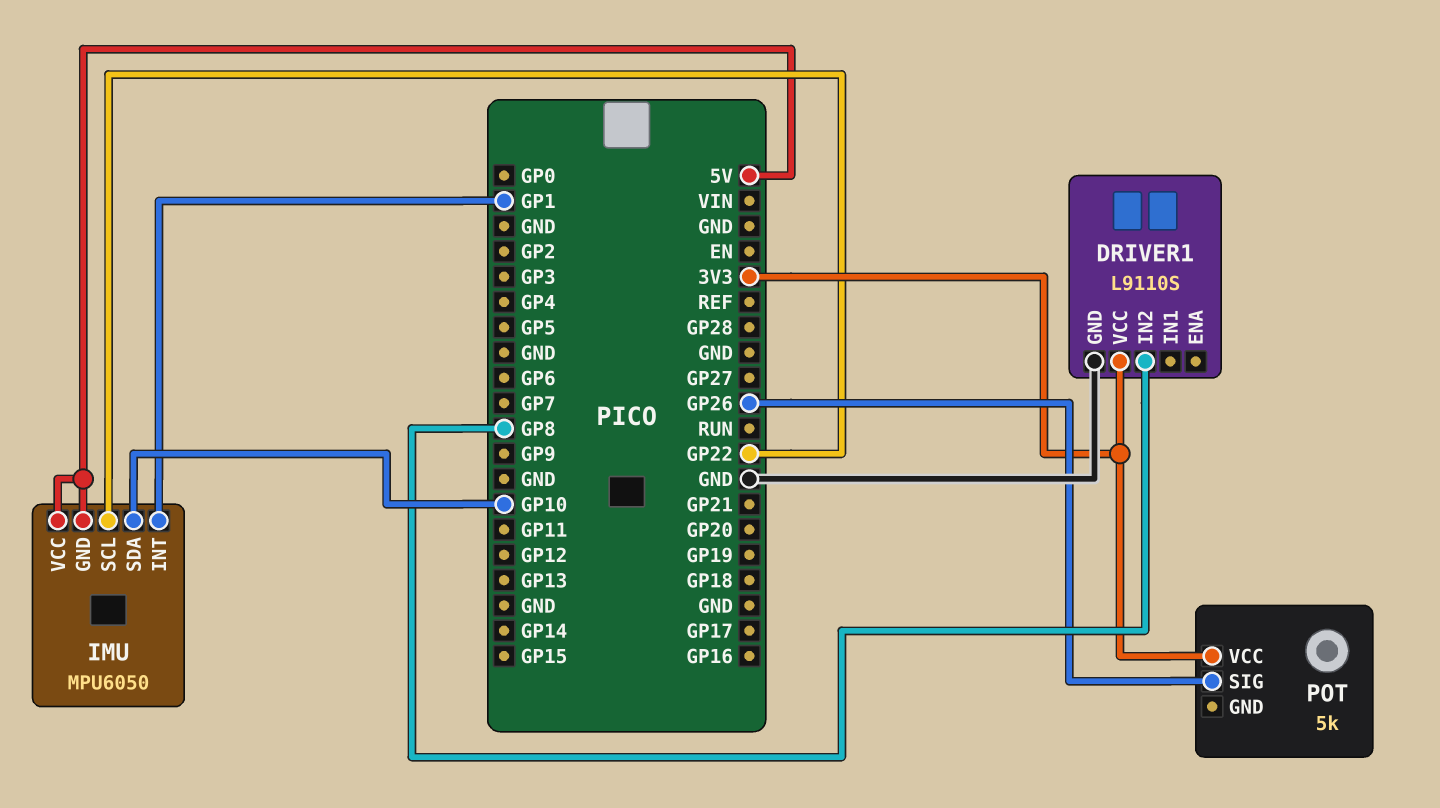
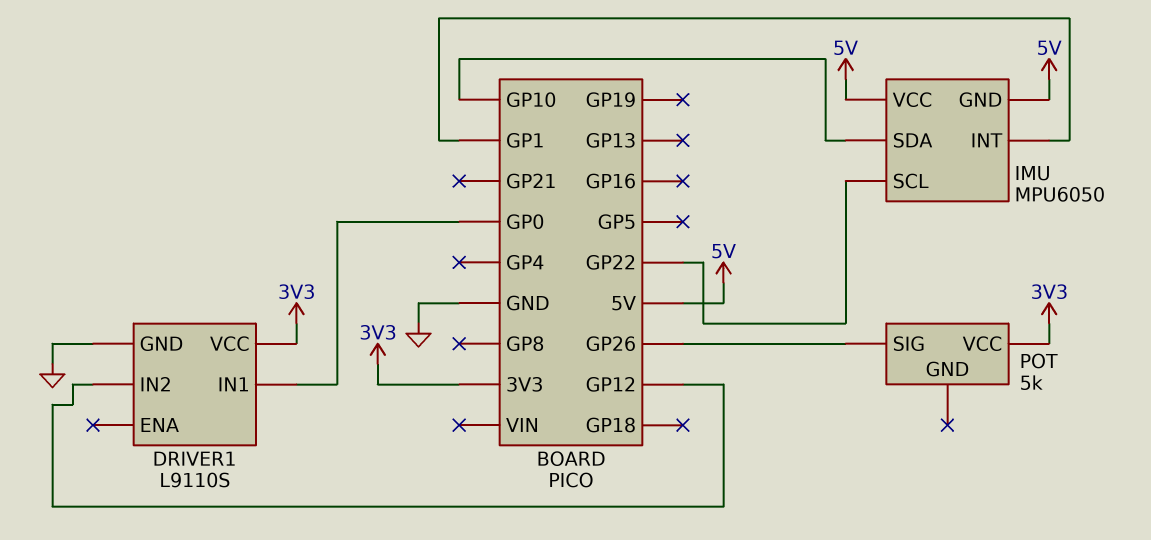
DRIVER1 pin IN1: none -> GP0
DRIVER1 pin IN2: GP8 -> GP12

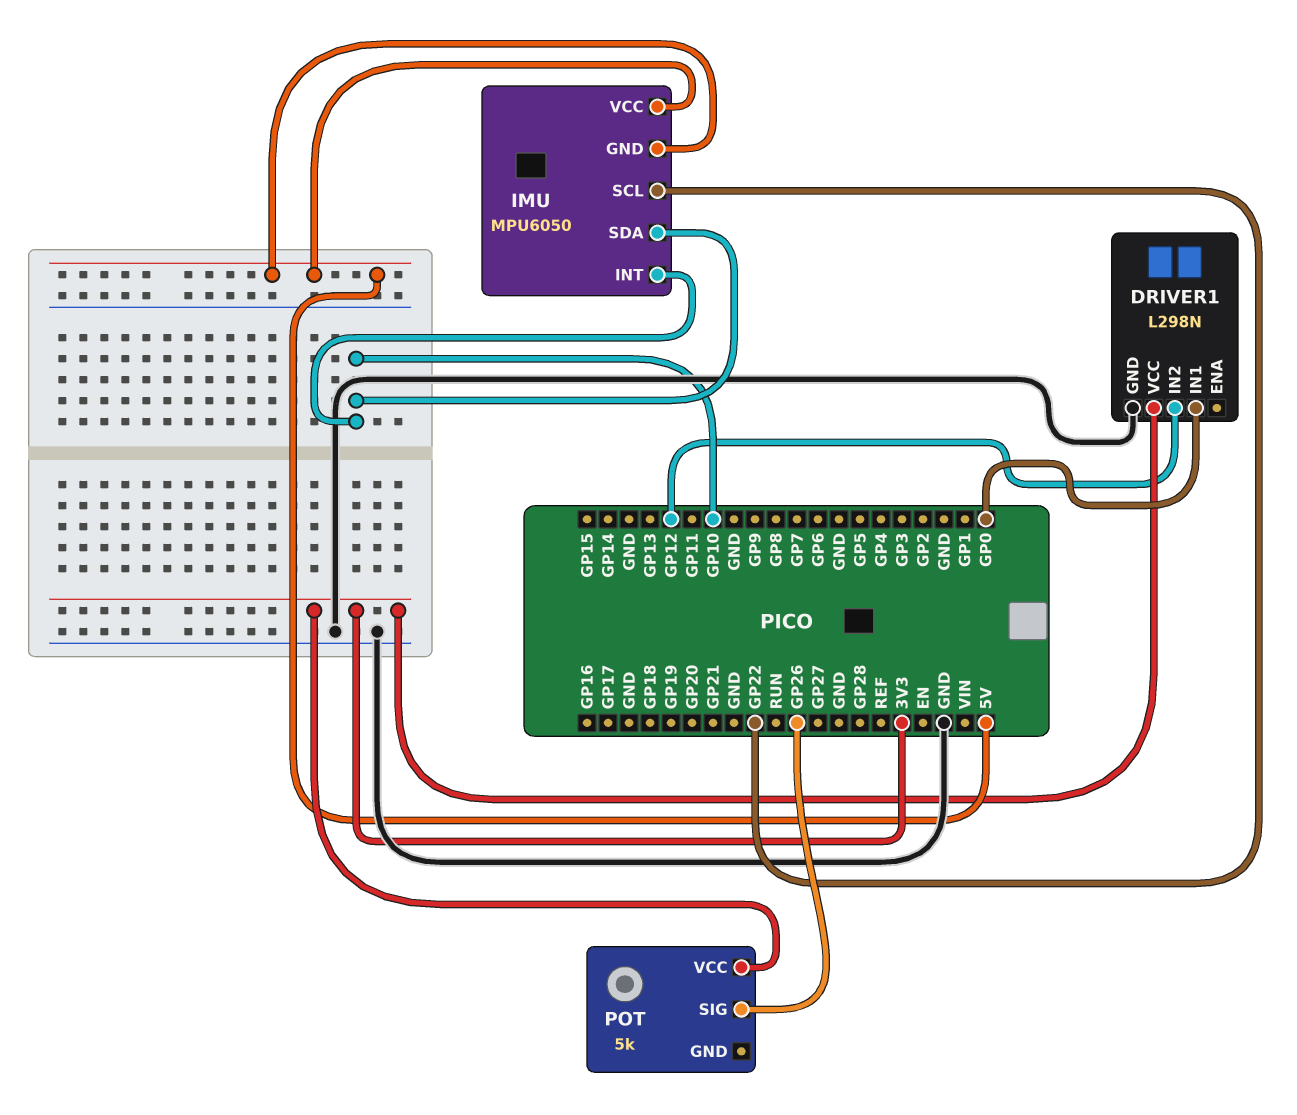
DRIVER1: L9110S -> L298N
IMU pin INT: GP1 -> GP10

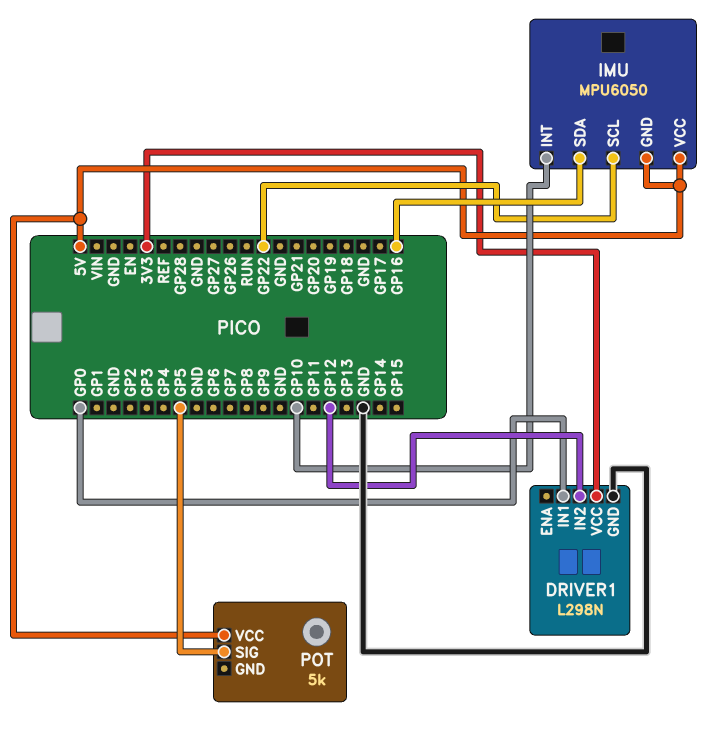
IMU pin SDA: GP10 -> GP16
POT pin SIG: GP26 -> GP5
POT pin VCC: 3V3 -> 5V

